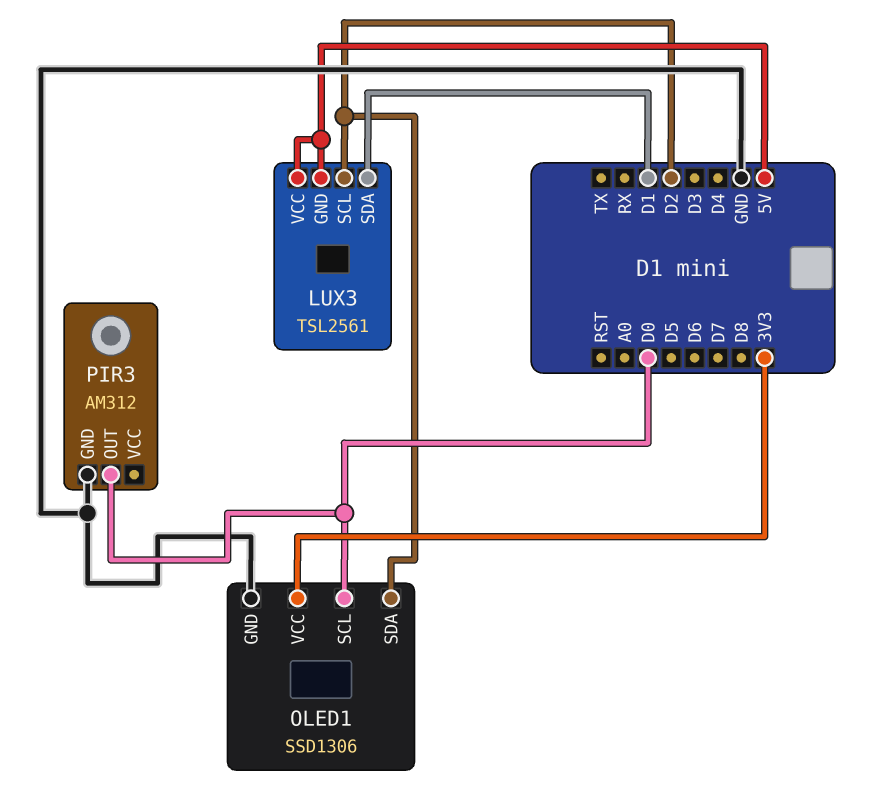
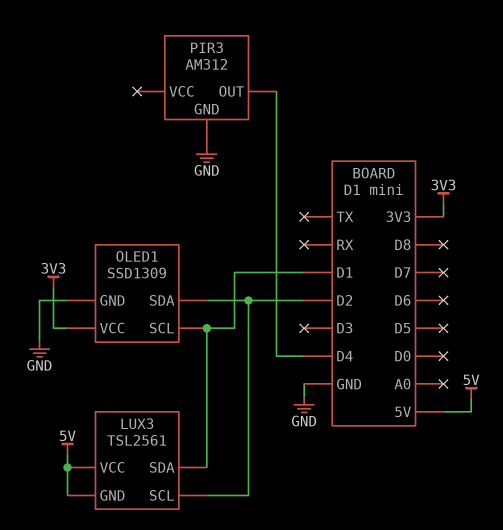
OLED1: SSD1306 -> SSD1309
OLED1 pin SCL: D0 -> D1
PIR3 pin OUT: D0 -> D4

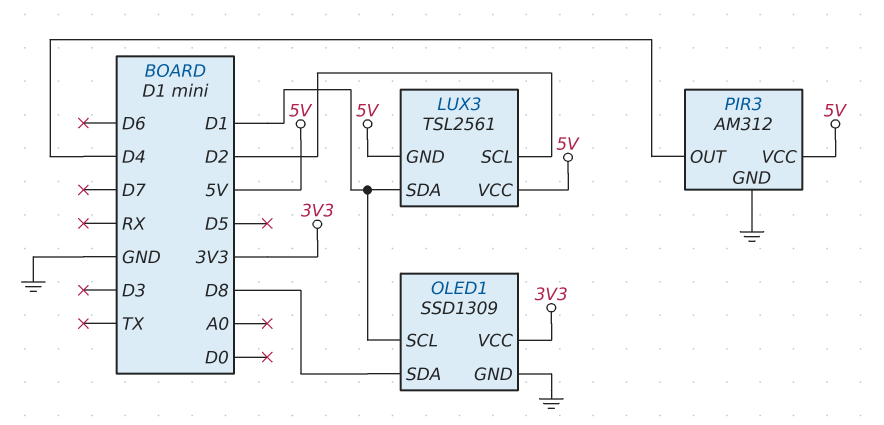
OLED1 pin SDA: D2 -> D8
PIR3 pin VCC: none -> 5V

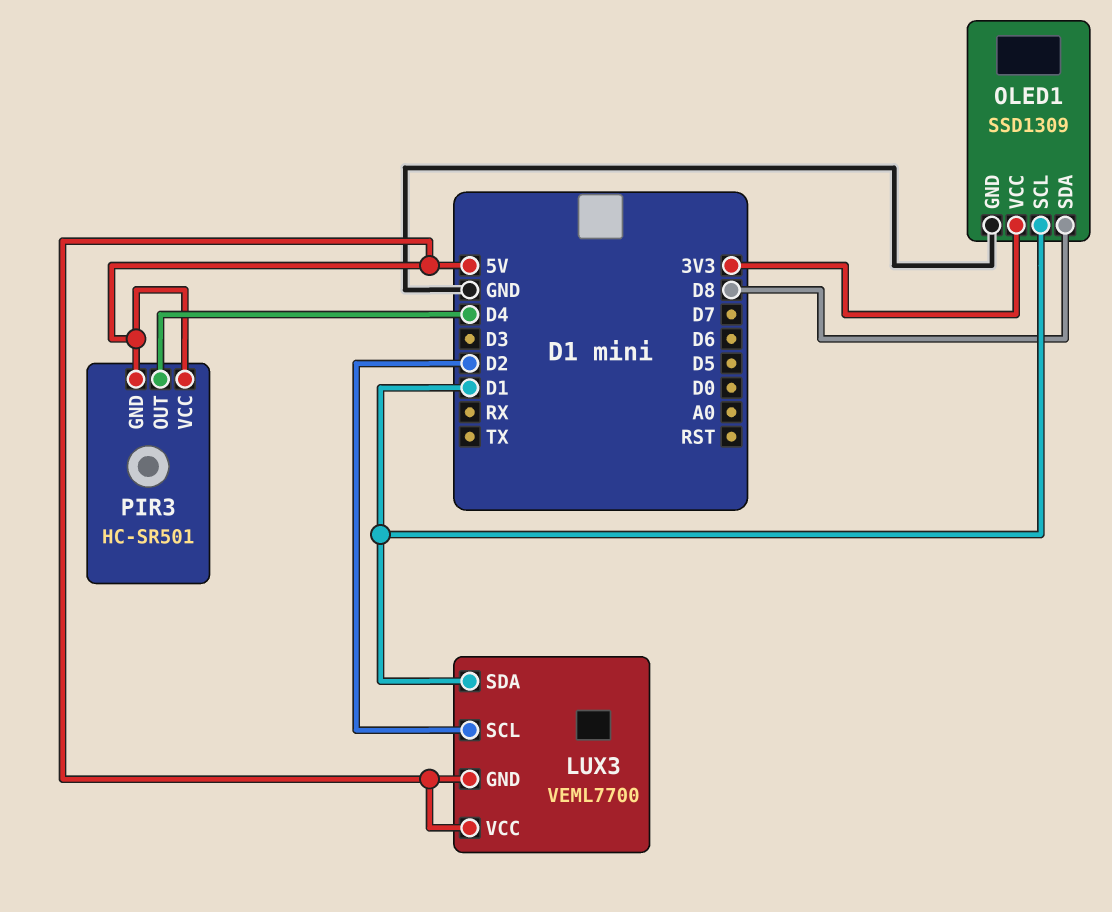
LUX3: TSL2561 -> VEML7700
PIR3: AM312 -> HC-SR501
PIR3 pin GND: GND -> 5V

